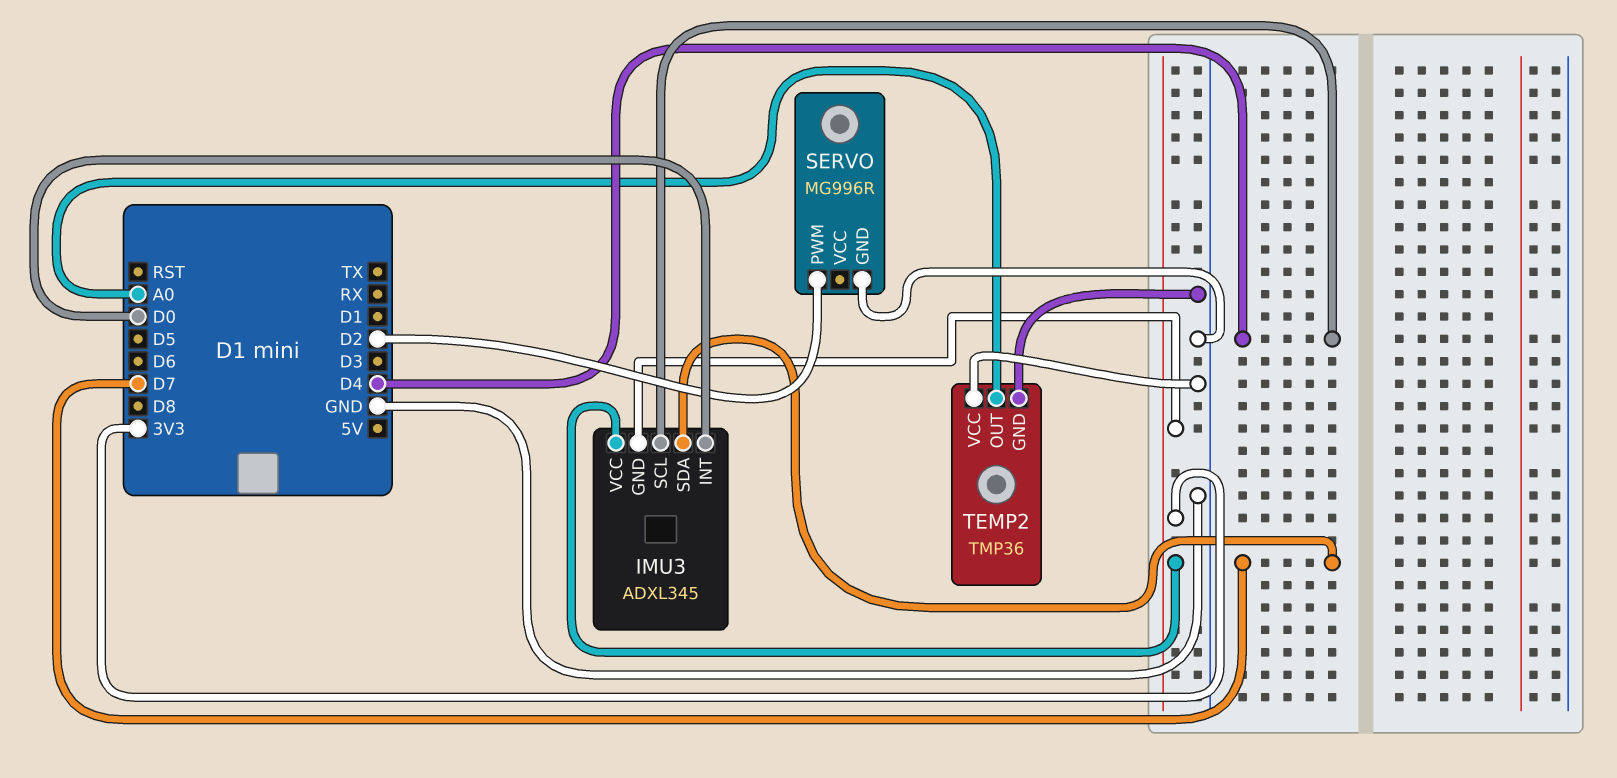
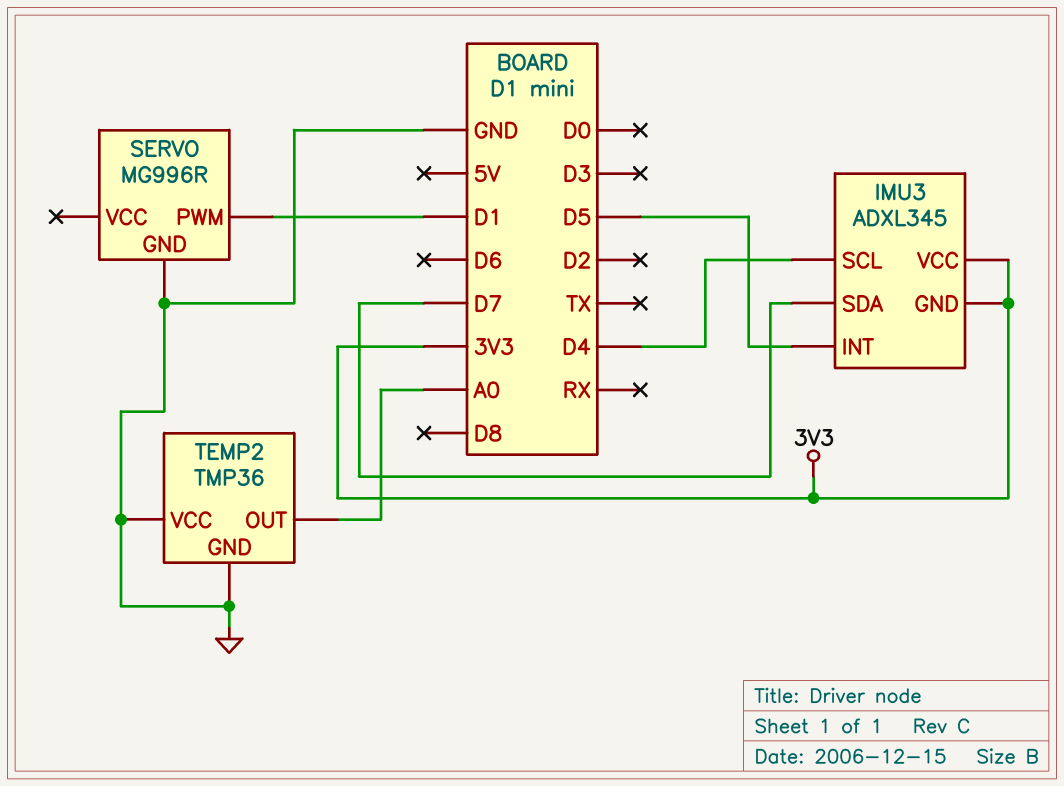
IMU3 pin INT: D0 -> D5
SERVO pin PWM: D2 -> D1

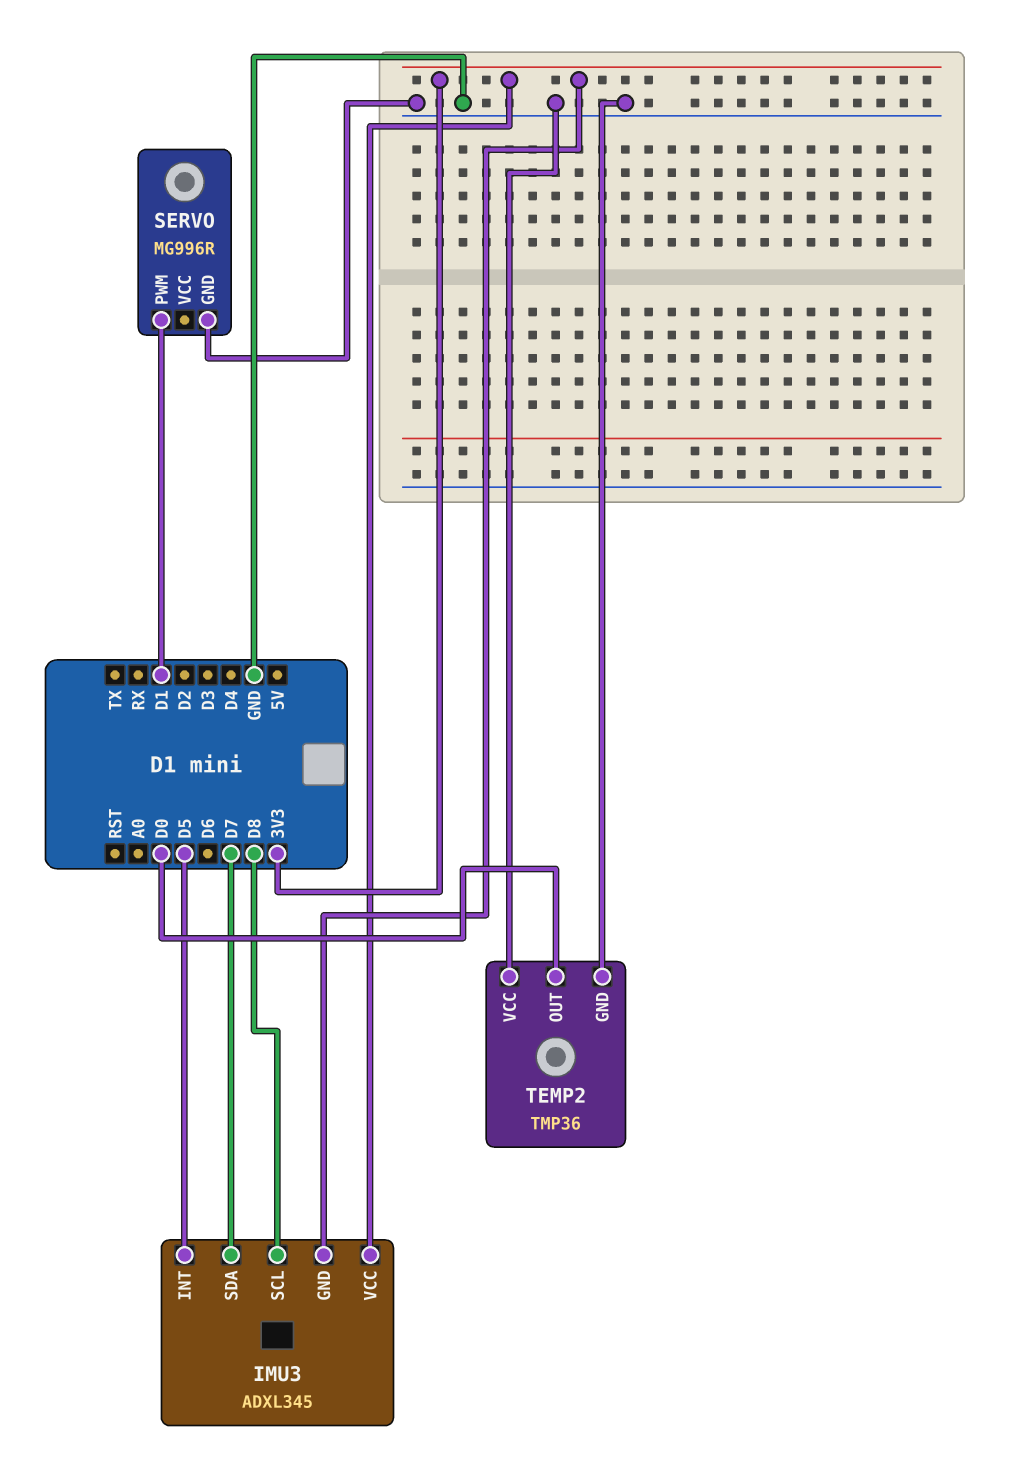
IMU3 pin SCL: D4 -> D8
TEMP2 pin OUT: A0 -> D0

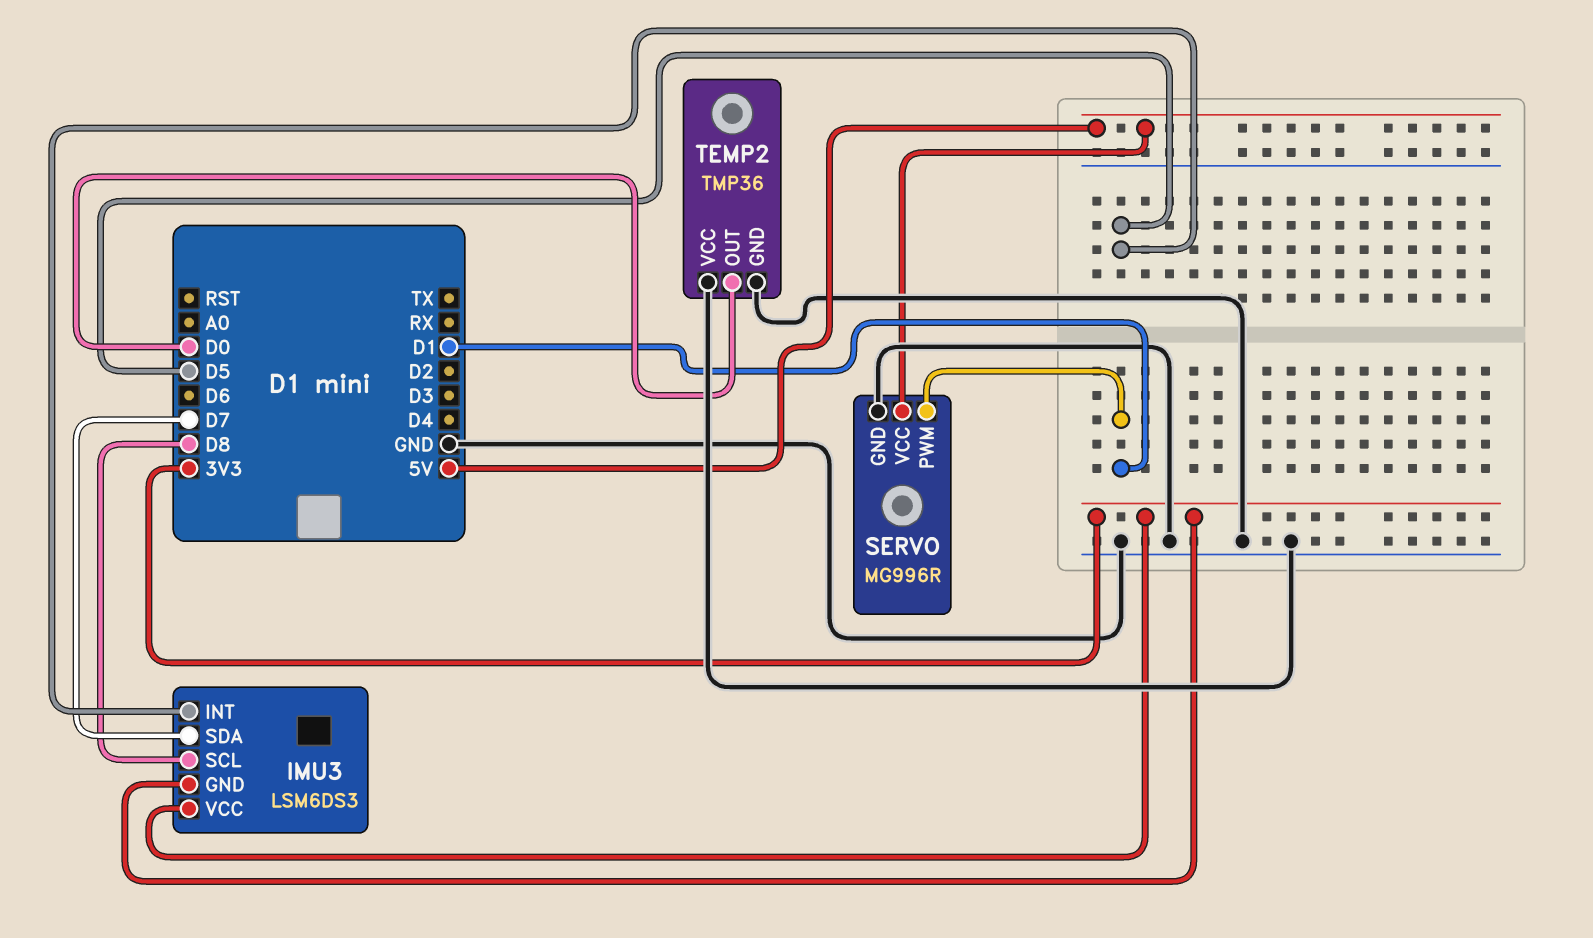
IMU3: ADXL345 -> LSM6DS3
SERVO pin VCC: none -> 5V

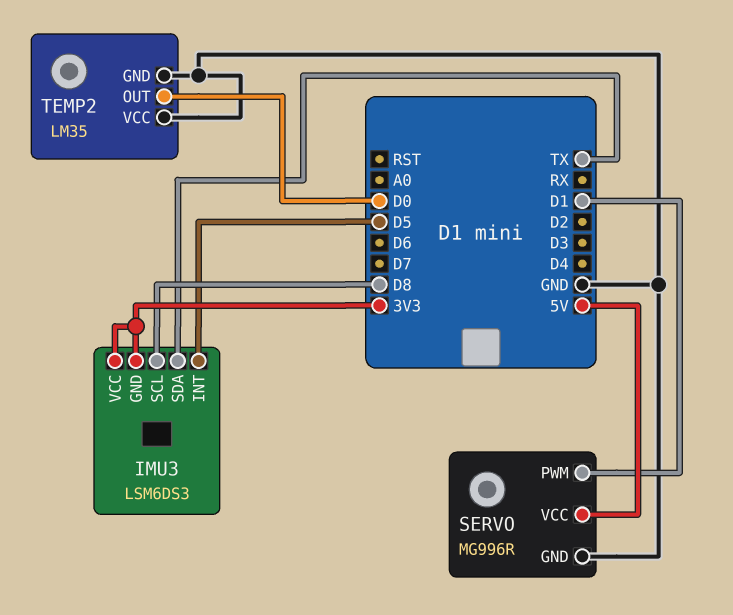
IMU3 pin SDA: D7 -> TX
TEMP2: TMP36 -> LM35

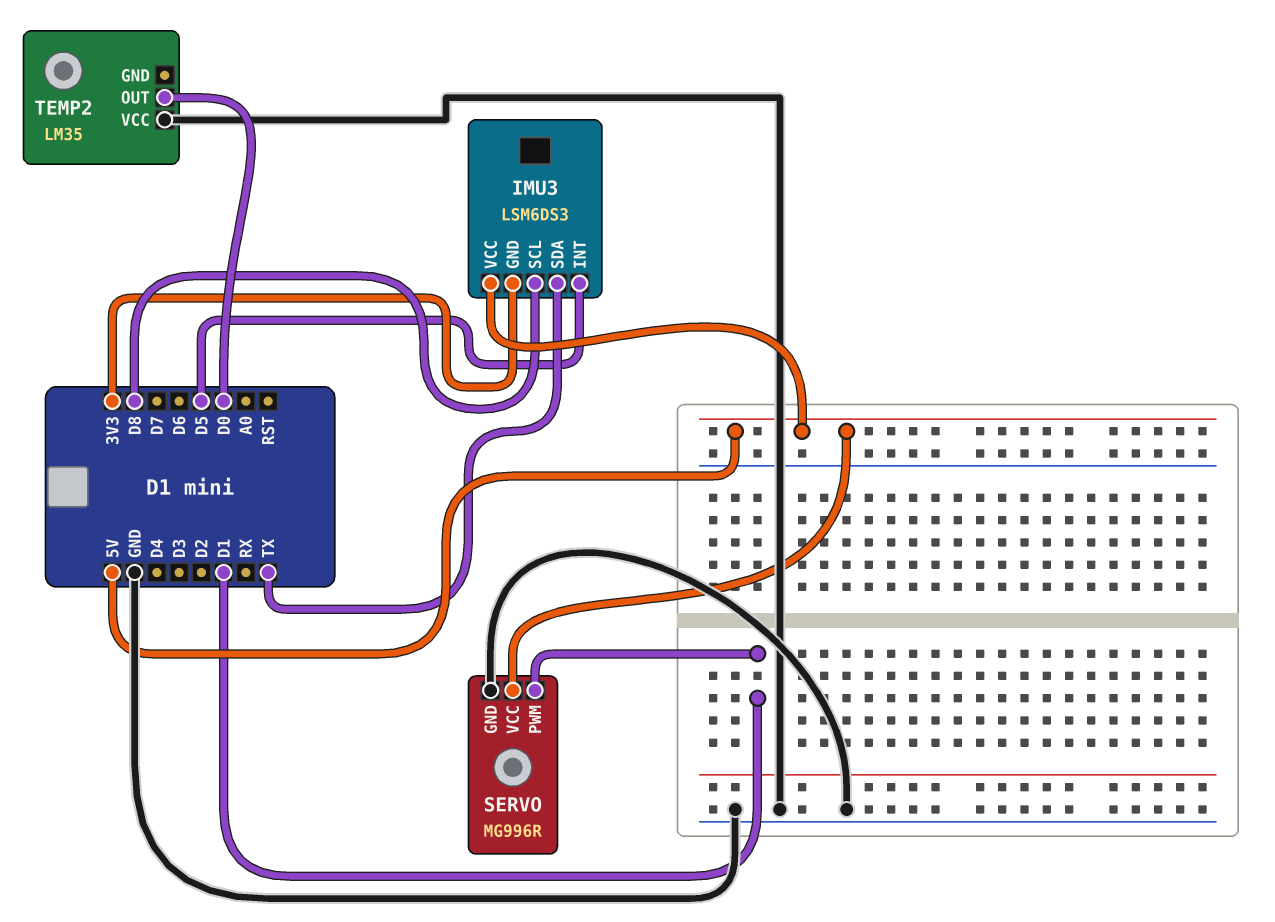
IMU3 pin VCC: 3V3 -> 5V
TEMP2 pin GND: GND -> none

